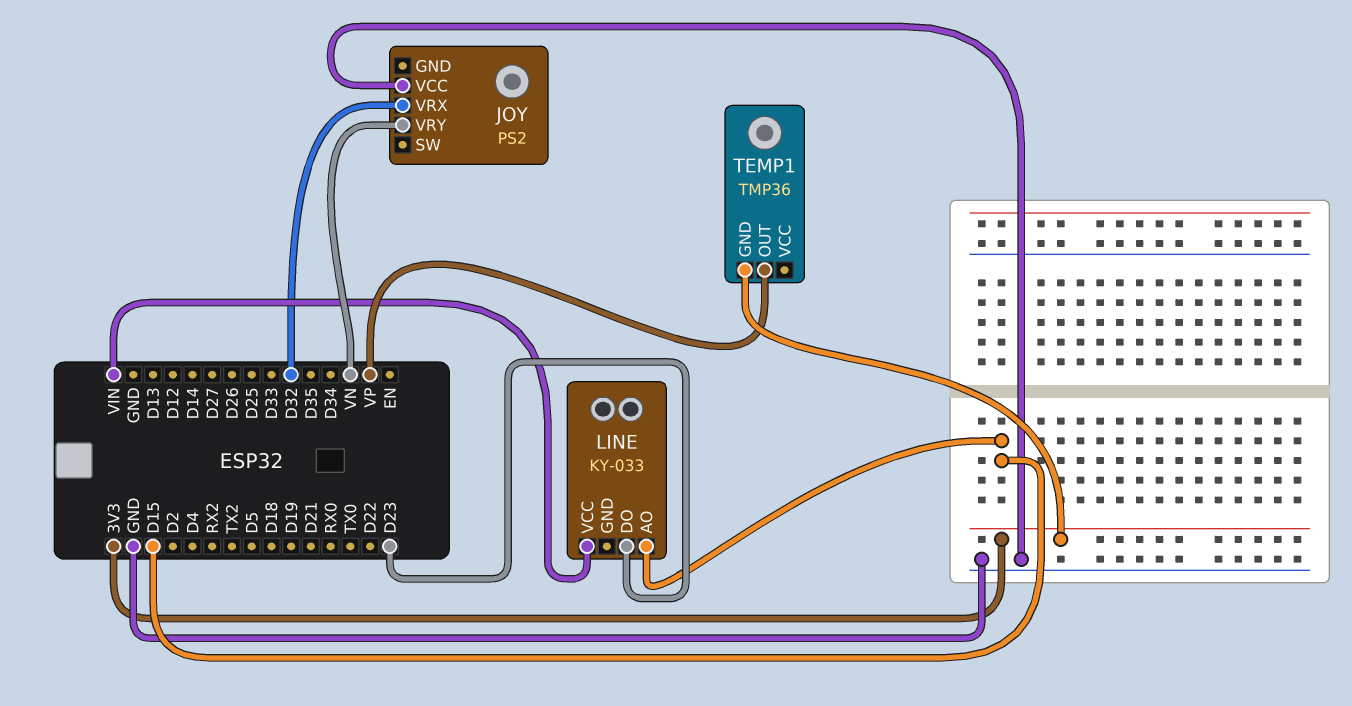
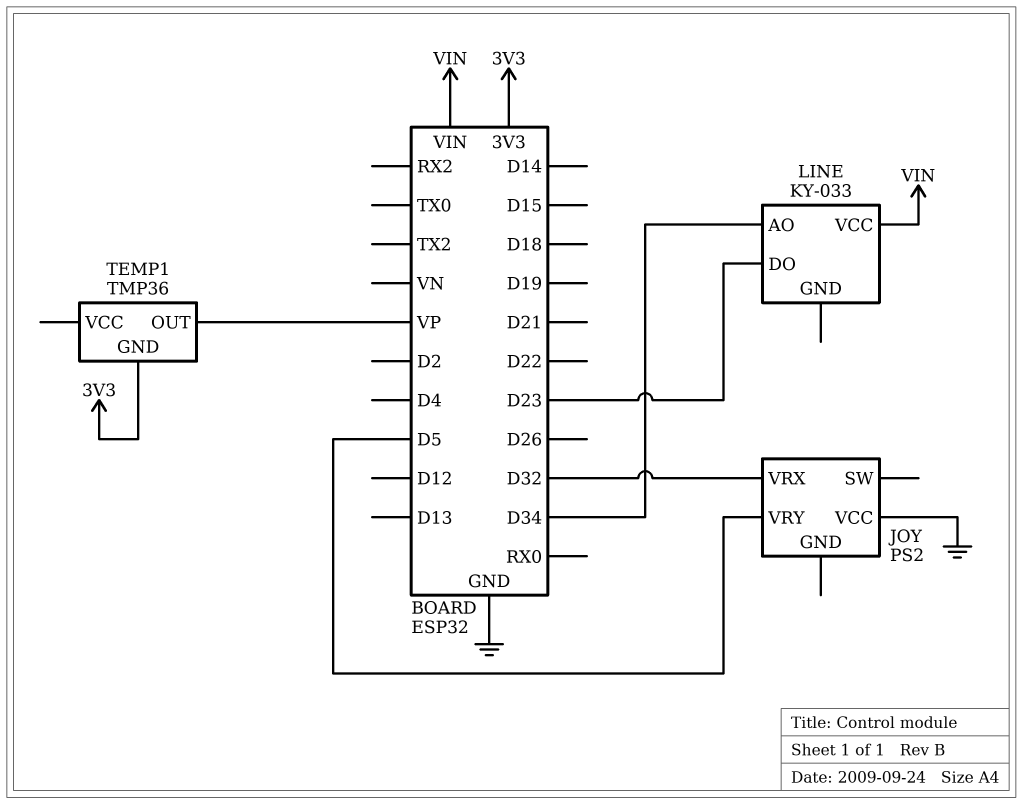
JOY pin VRY: VN -> D5
LINE pin AO: D15 -> D34

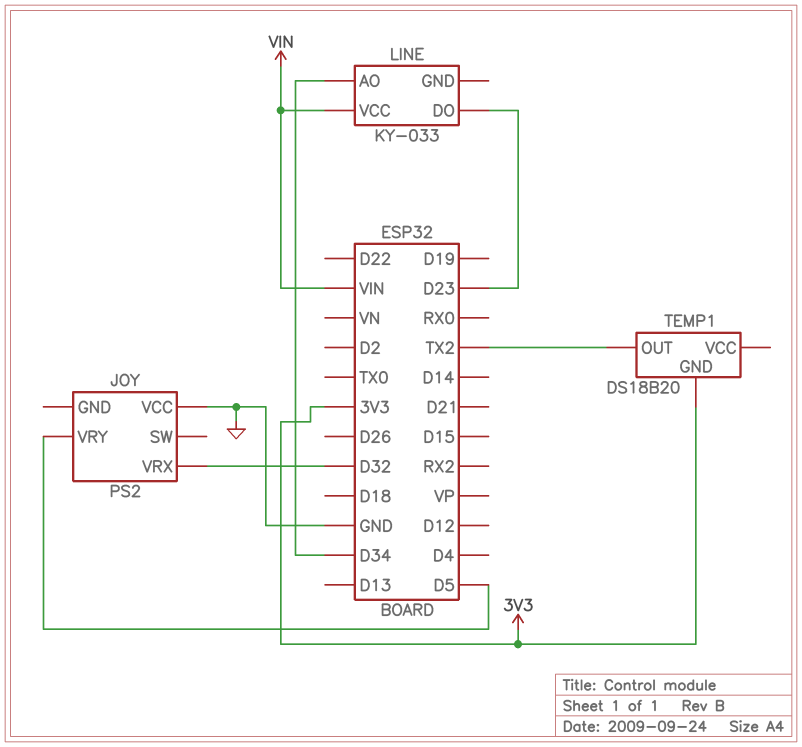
TEMP1: TMP36 -> DS18B20
TEMP1 pin OUT: VP -> TX2

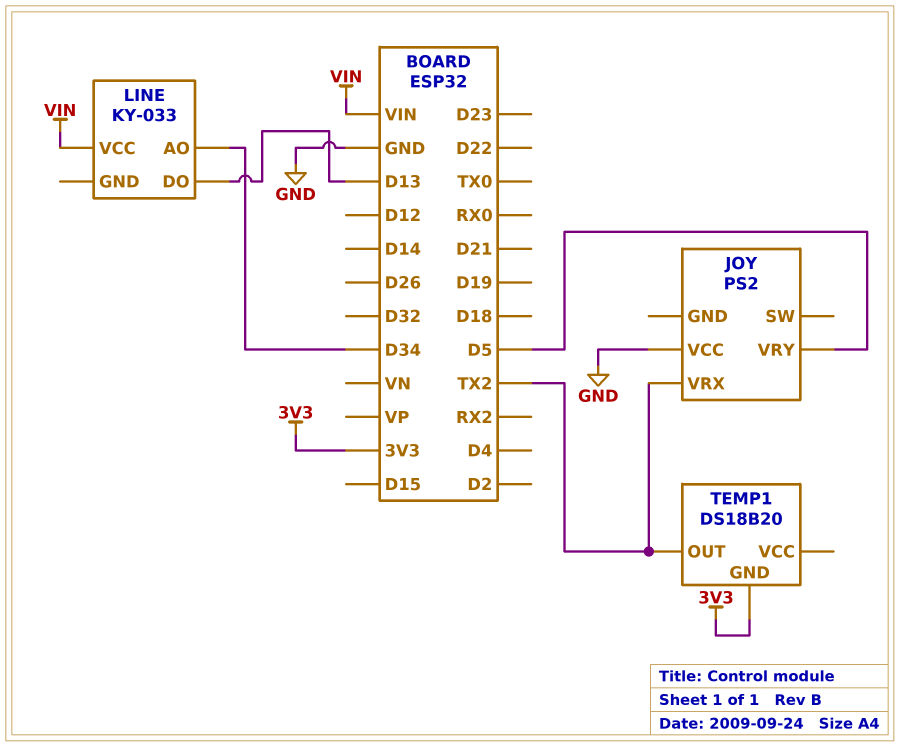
JOY pin VRX: D32 -> TX2
LINE pin DO: D23 -> D13

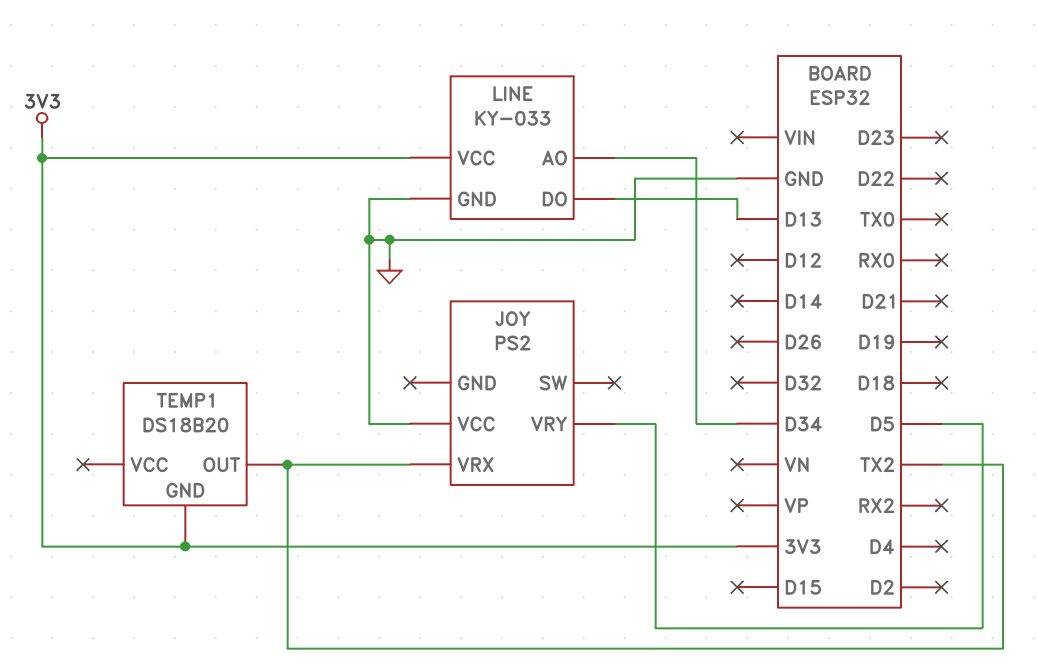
LINE pin GND: none -> GND
LINE pin VCC: VIN -> 3V3

